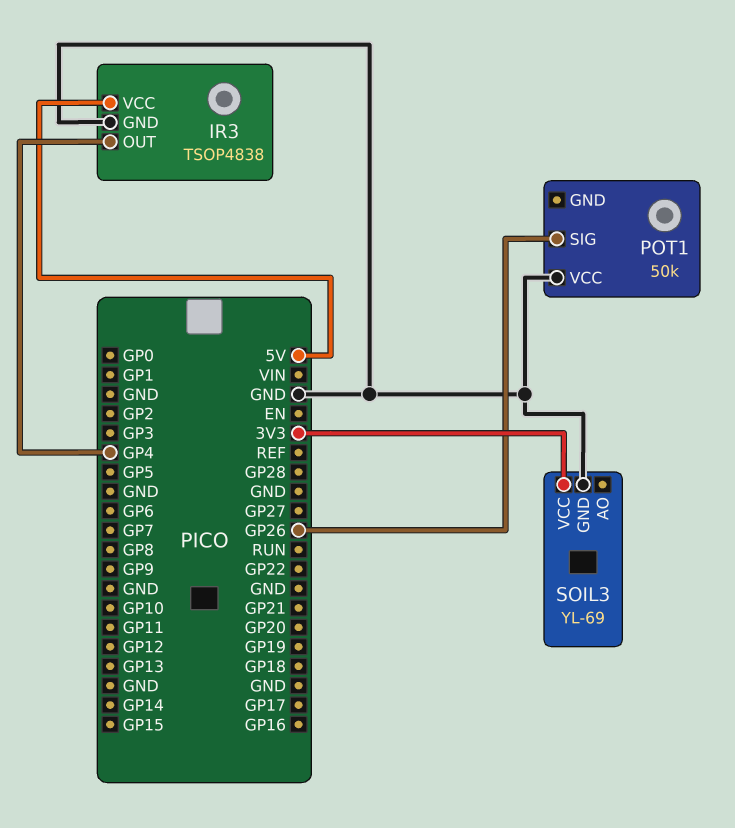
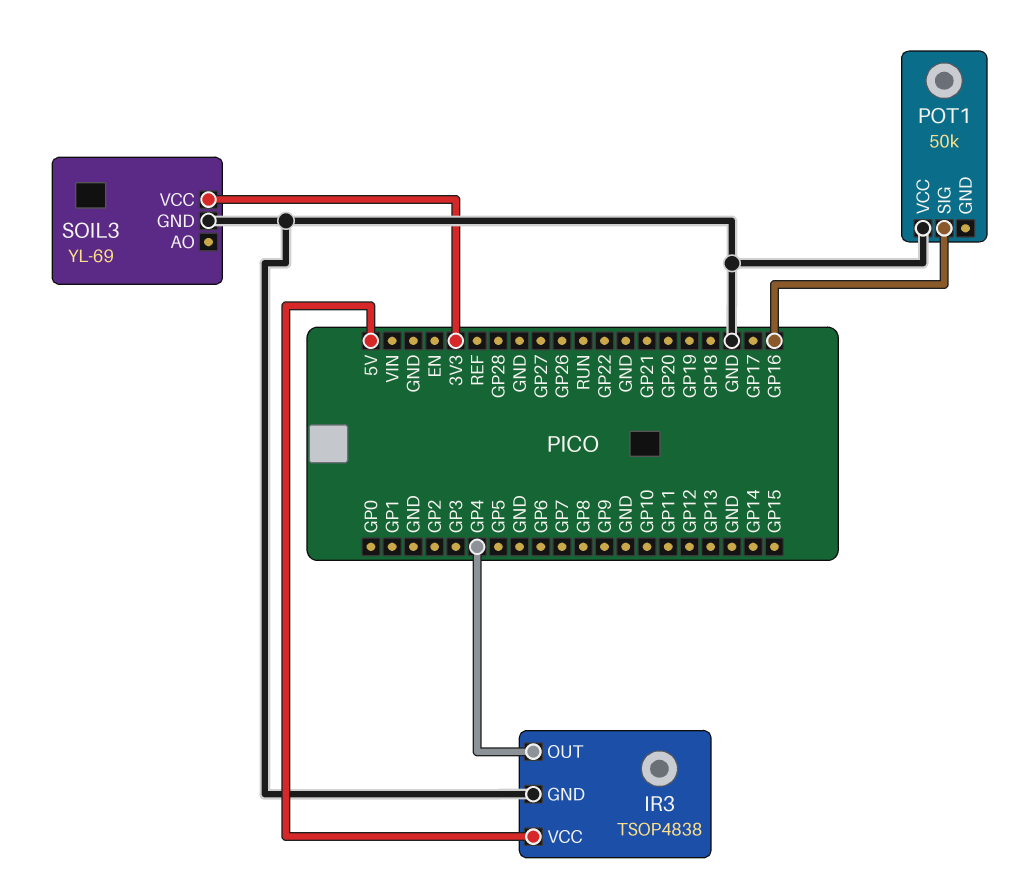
POT1 pin SIG: GP26 -> GP16

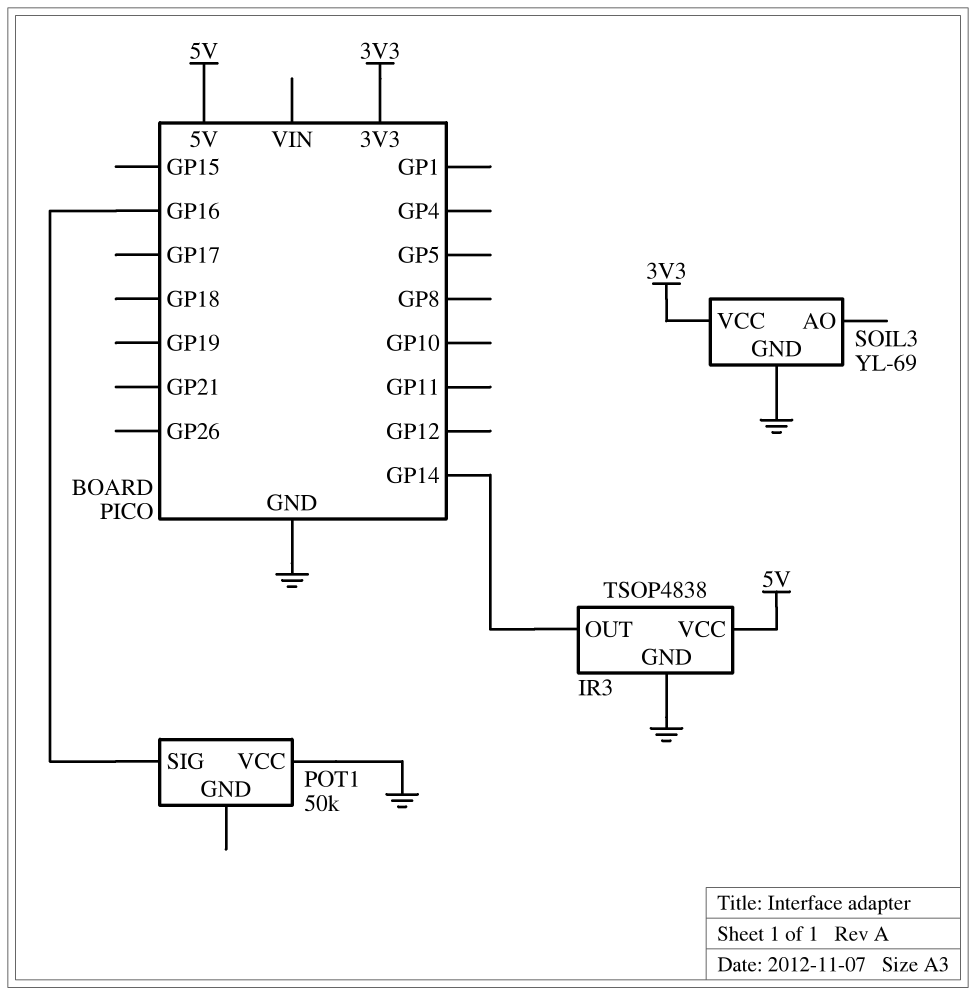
IR3 pin OUT: GP4 -> GP14

